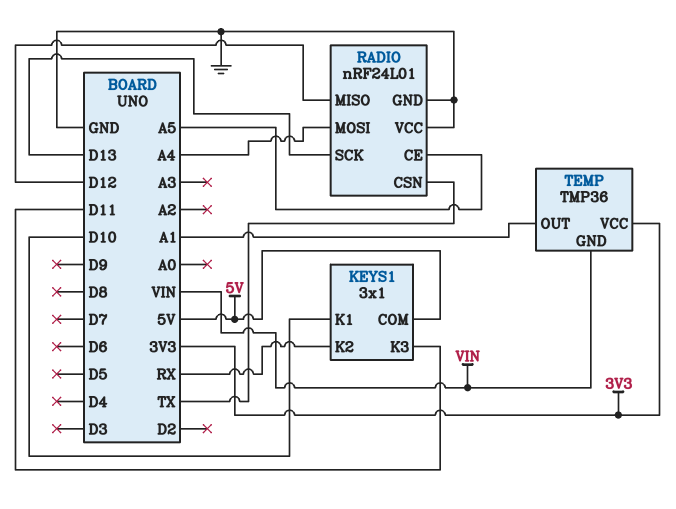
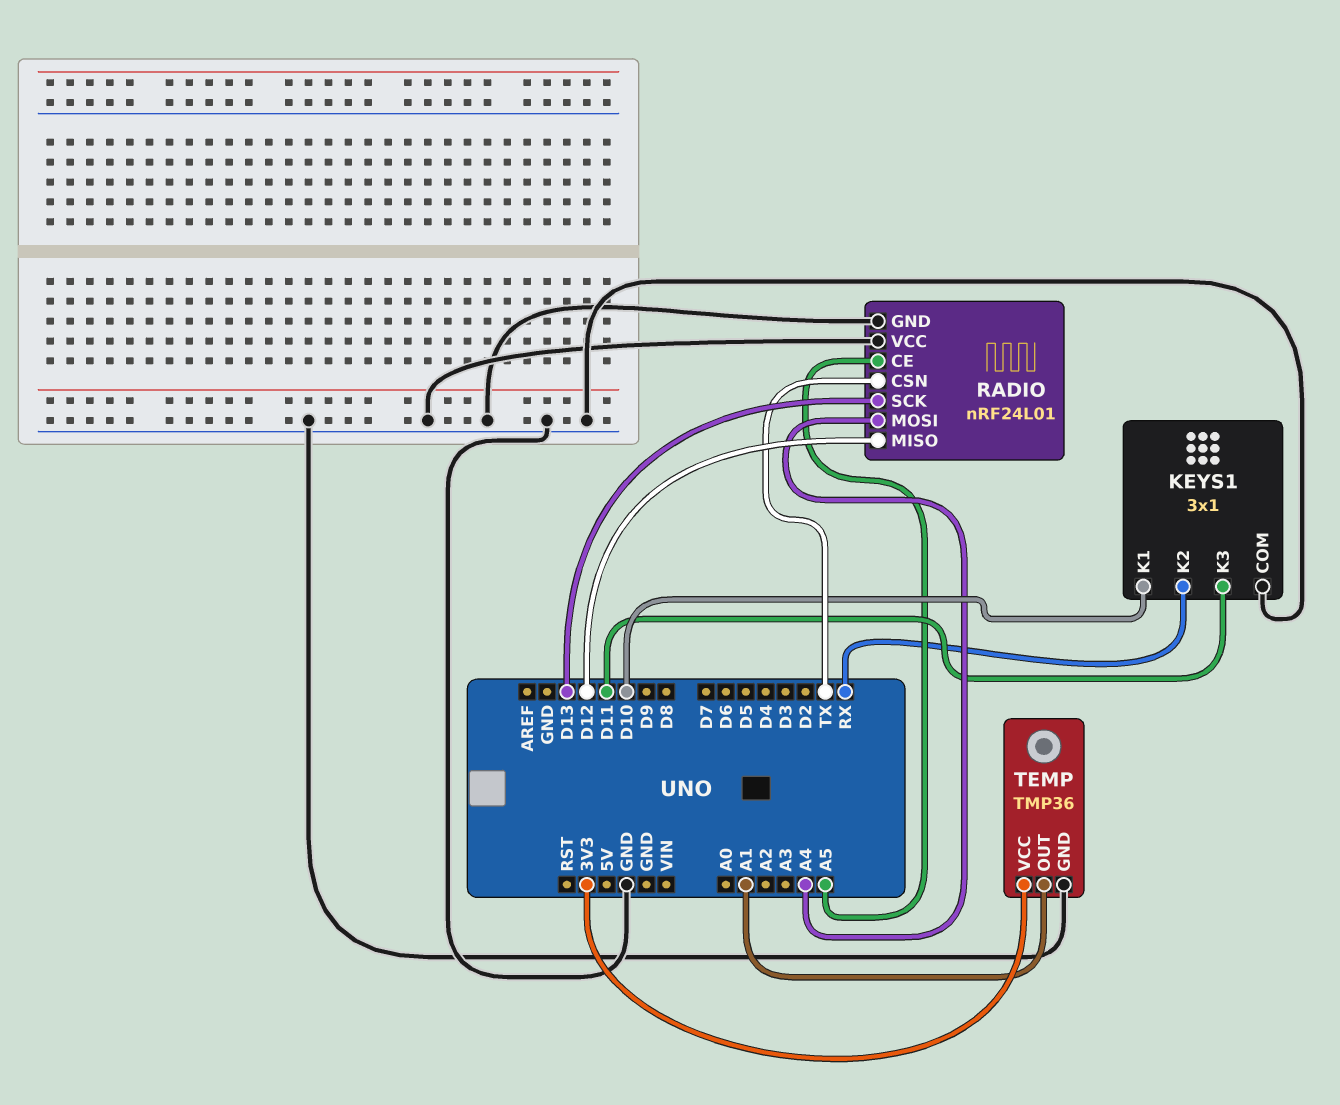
KEYS1 pin COM: 5V -> GND
TEMP pin GND: VIN -> GND

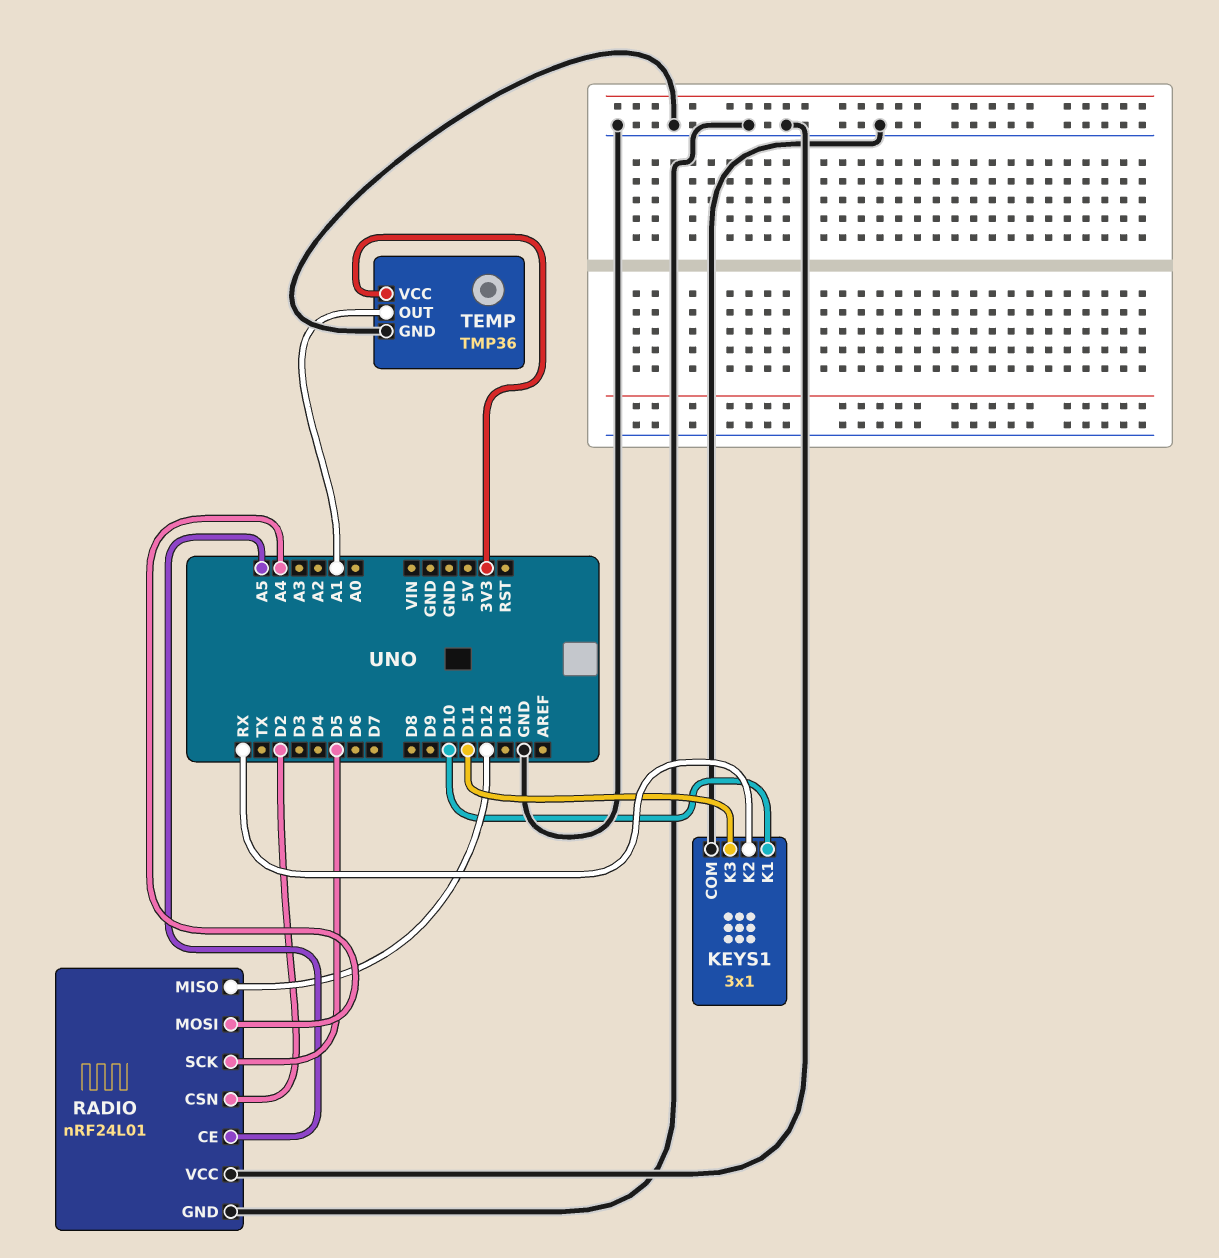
RADIO pin CSN: TX -> D2
RADIO pin SCK: D13 -> D5

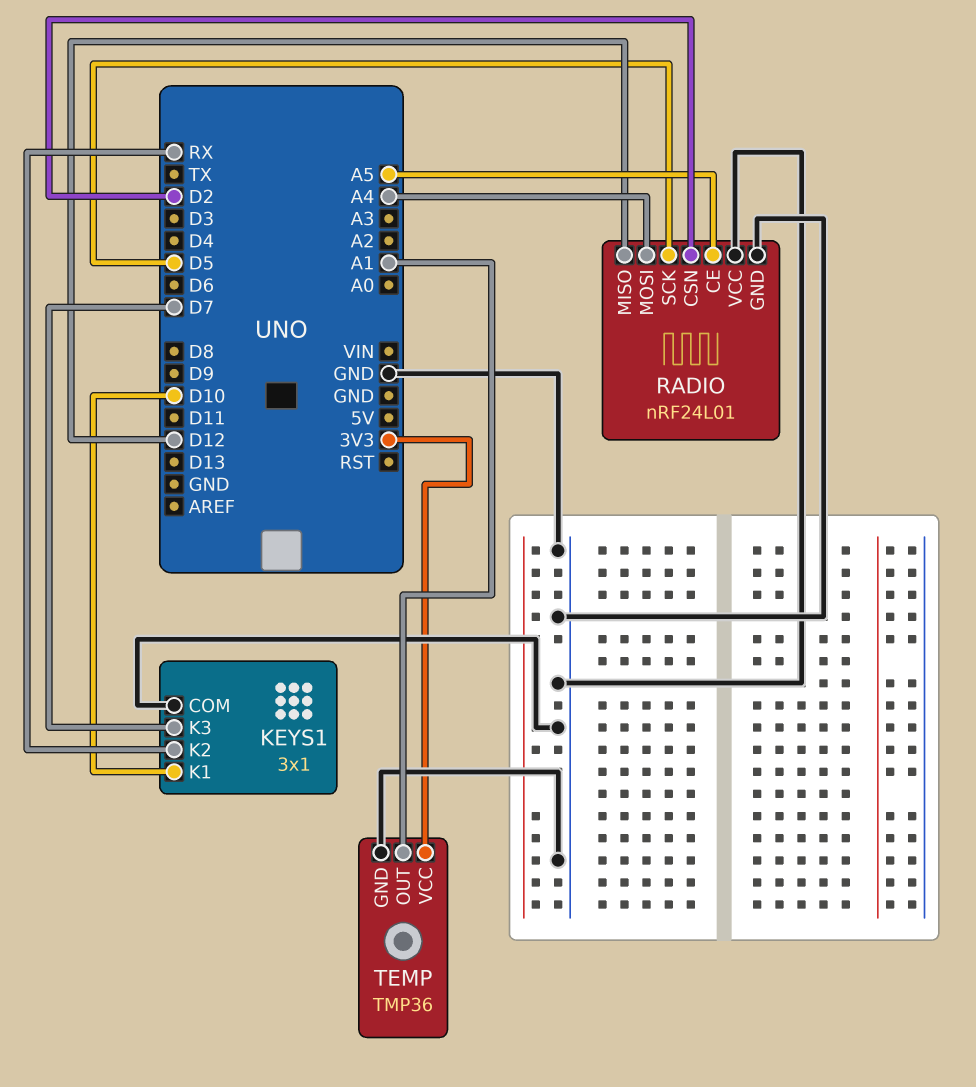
KEYS1 pin K3: D11 -> D7

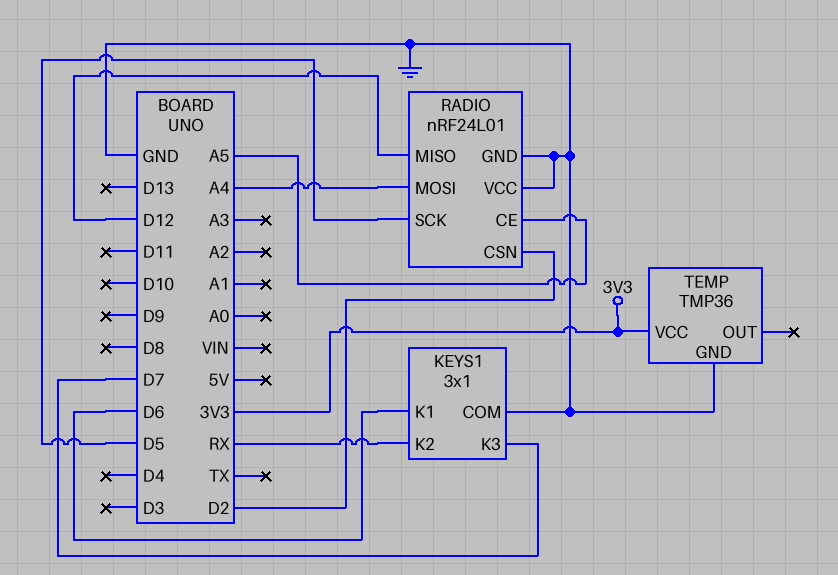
KEYS1 pin K1: D10 -> D6
TEMP pin OUT: A1 -> none

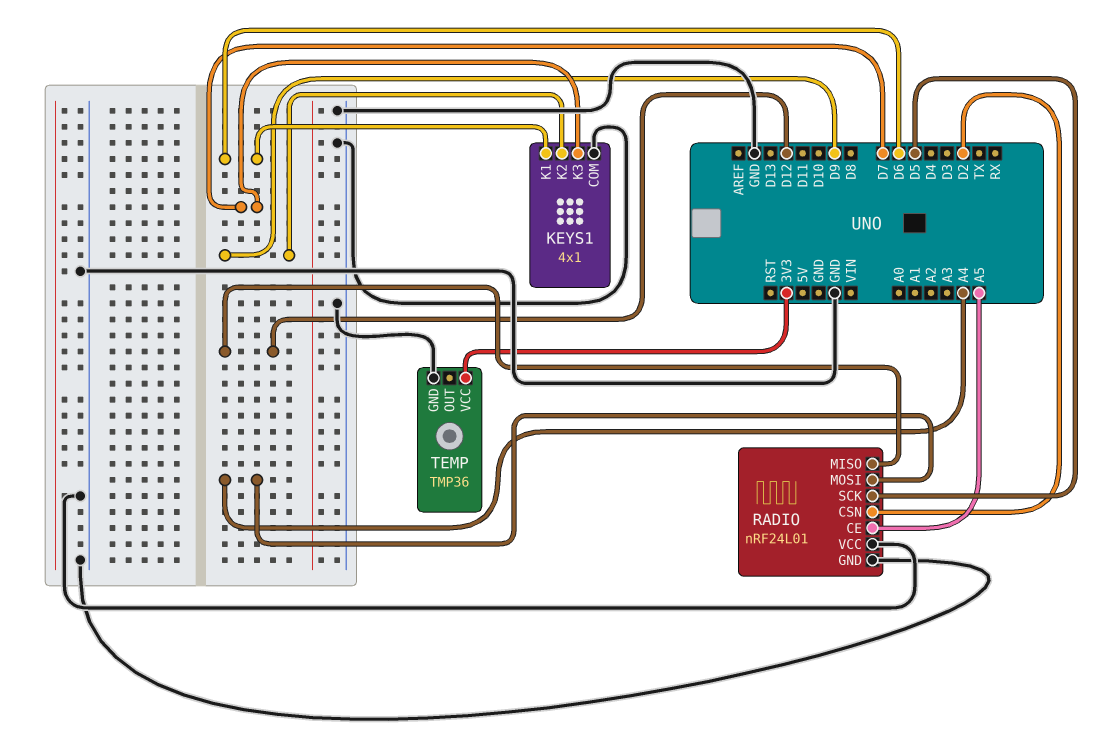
KEYS1: 3x1 -> 4x1
KEYS1 pin K2: RX -> D9

